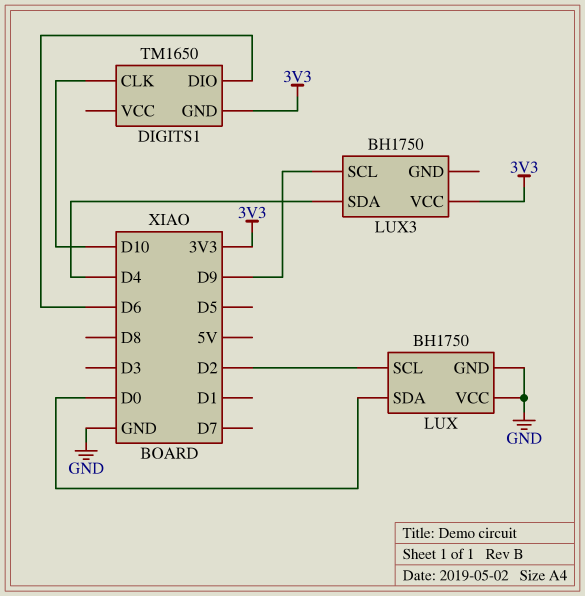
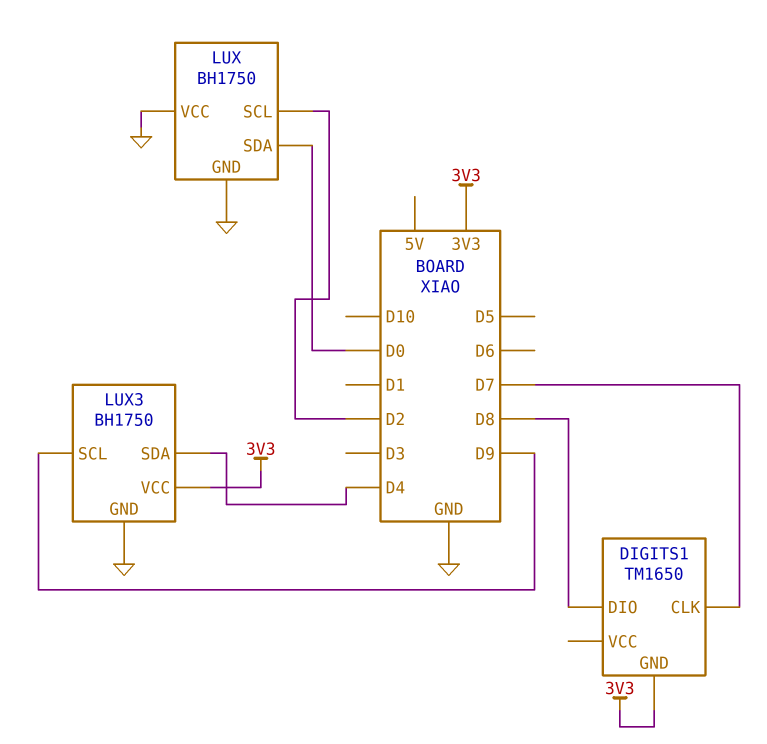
DIGITS1 pin CLK: D10 -> D7
DIGITS1 pin DIO: D6 -> D8
LUX3 pin GND: none -> GND

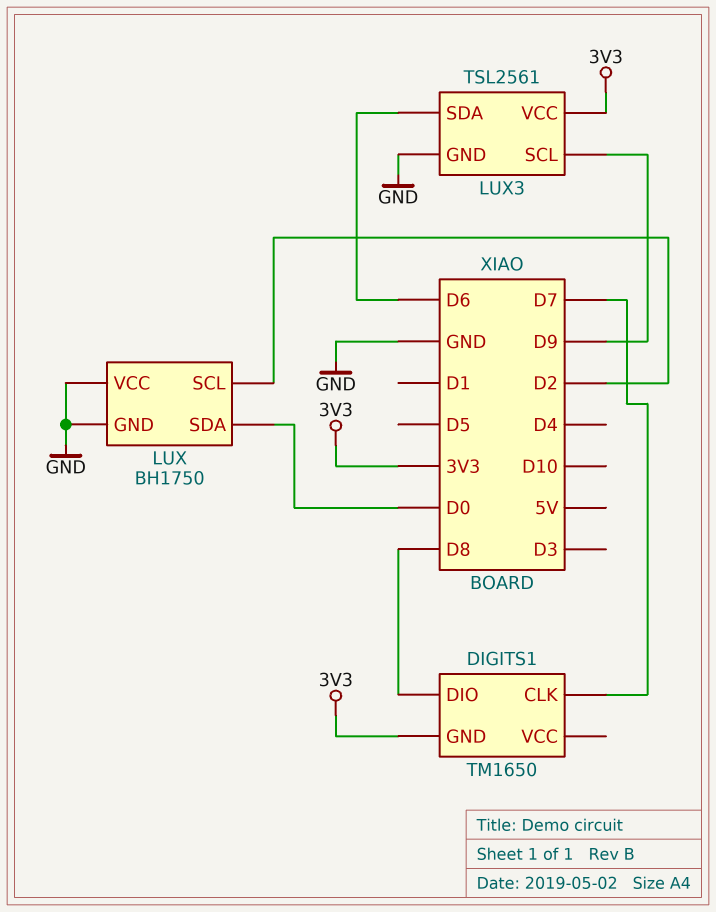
LUX3: BH1750 -> TSL2561
LUX3 pin SDA: D4 -> D6

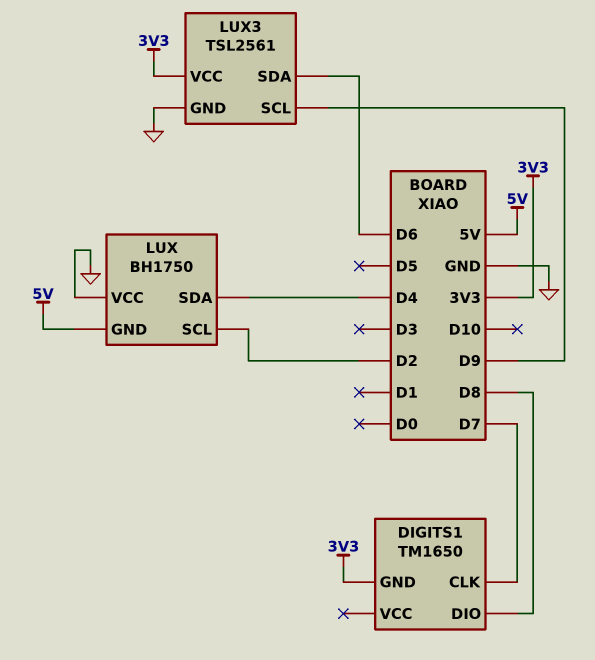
LUX pin GND: GND -> 5V
LUX pin SDA: D0 -> D4

